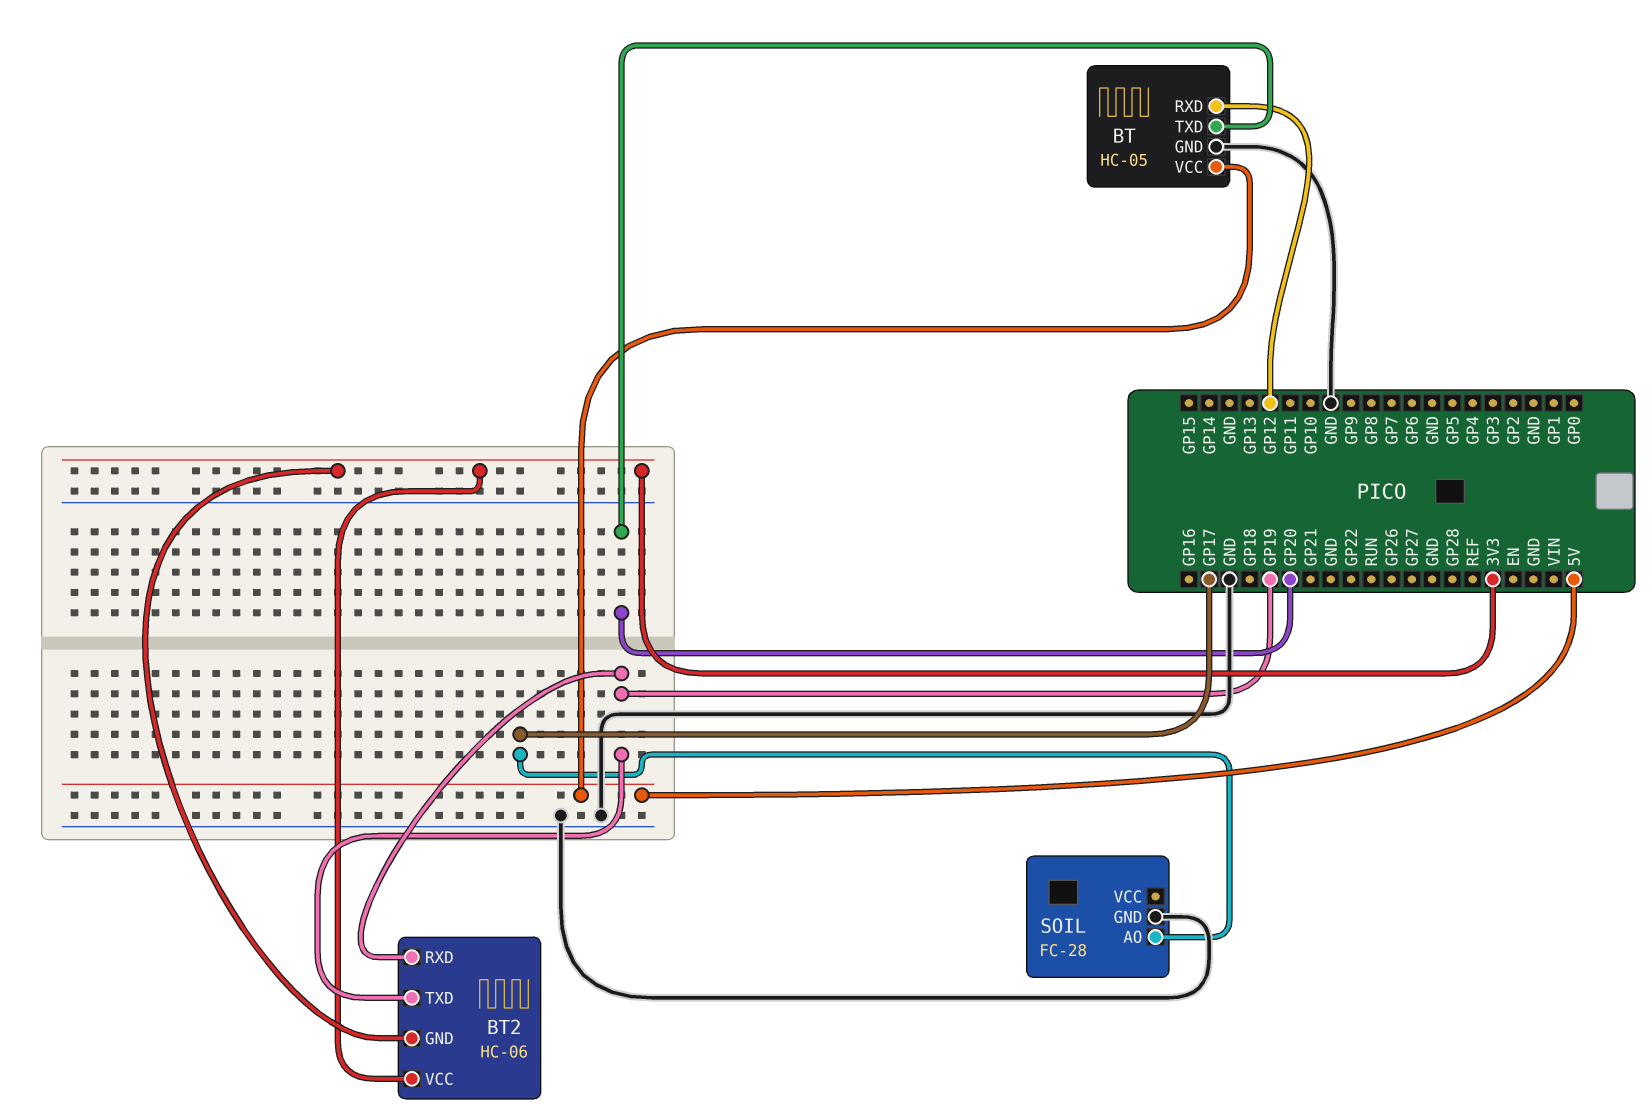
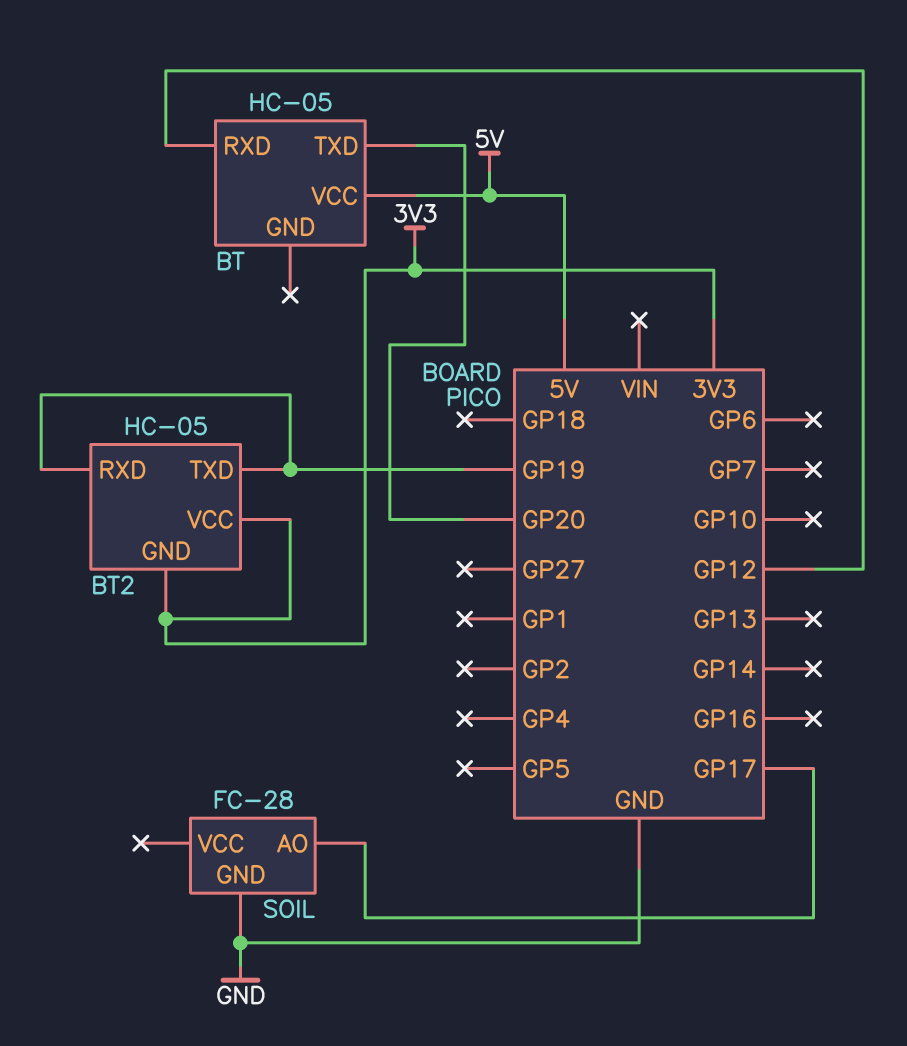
BT pin GND: GND -> none
BT2: HC-06 -> HC-05

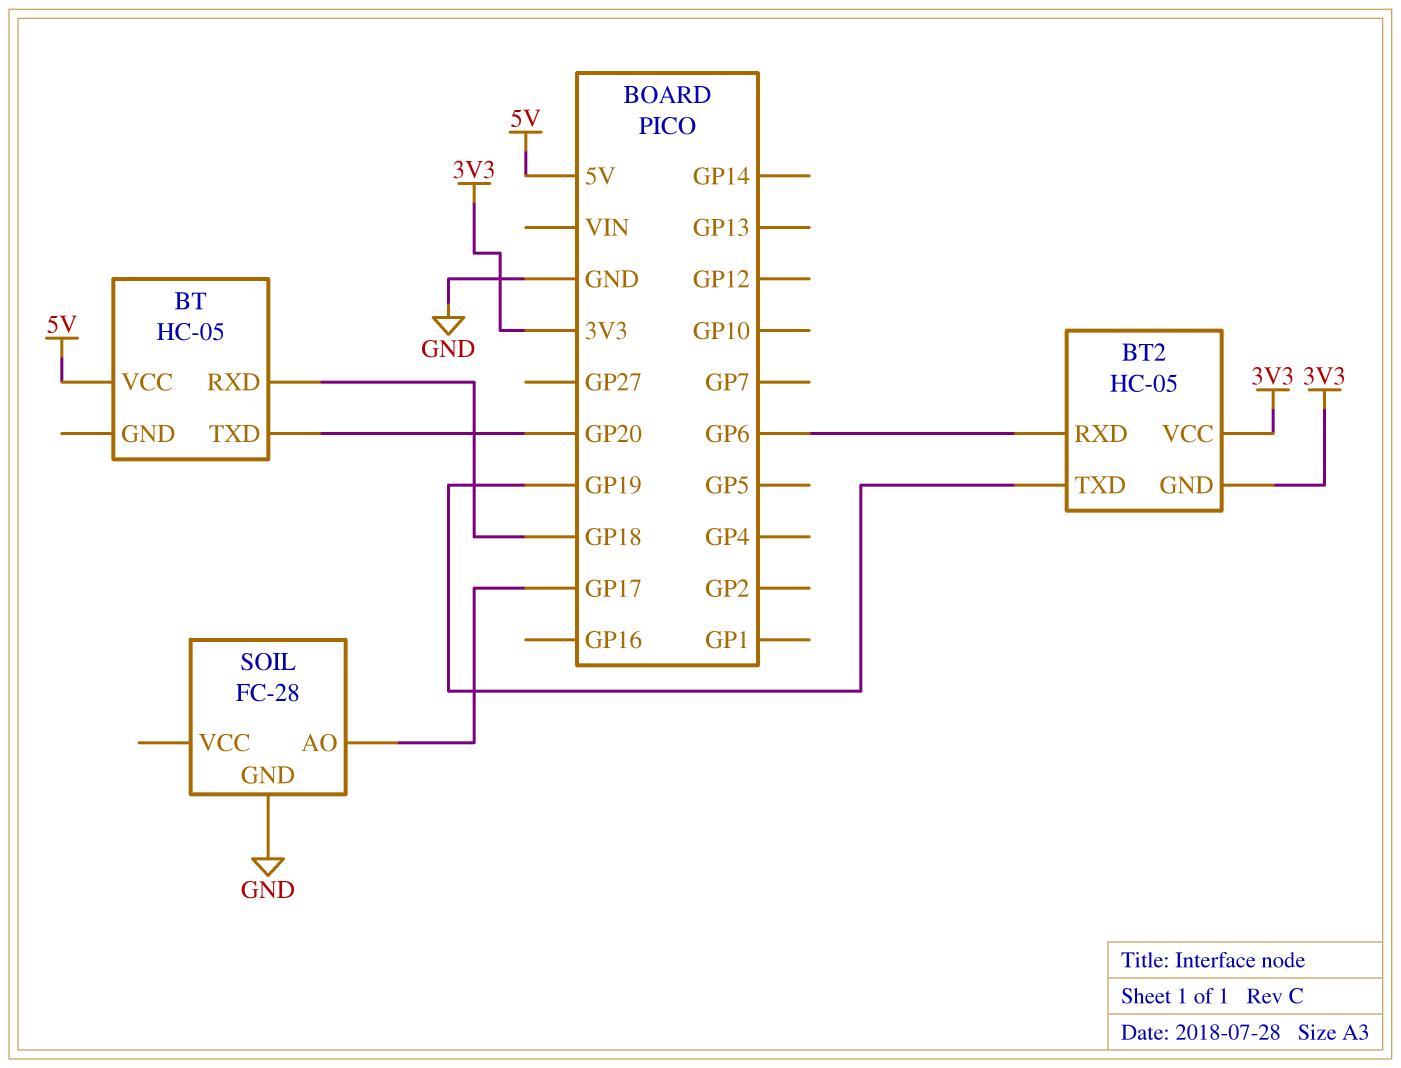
BT pin RXD: GP12 -> GP18
BT2 pin RXD: GP19 -> GP6

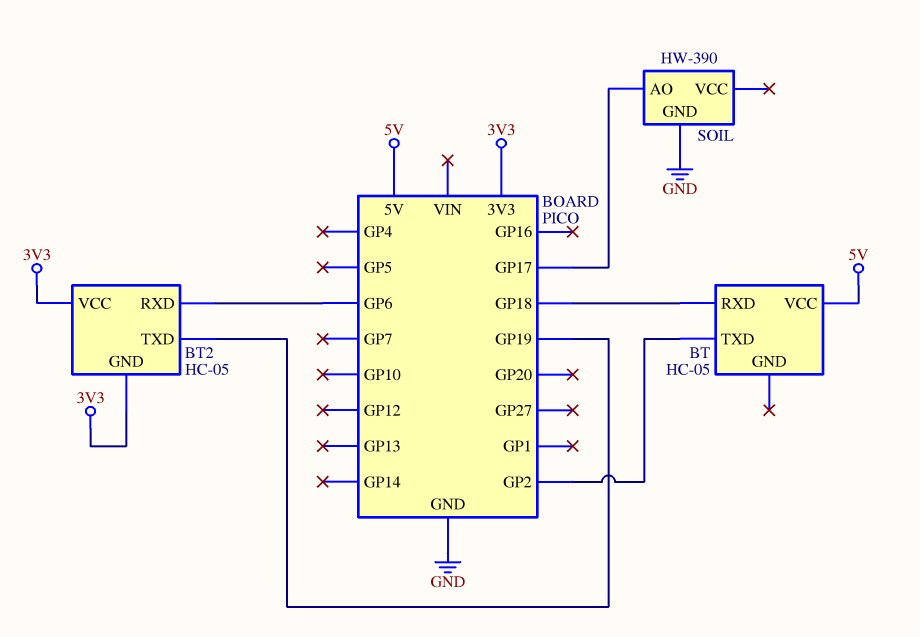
BT pin TXD: GP20 -> GP2
SOIL: FC-28 -> HW-390

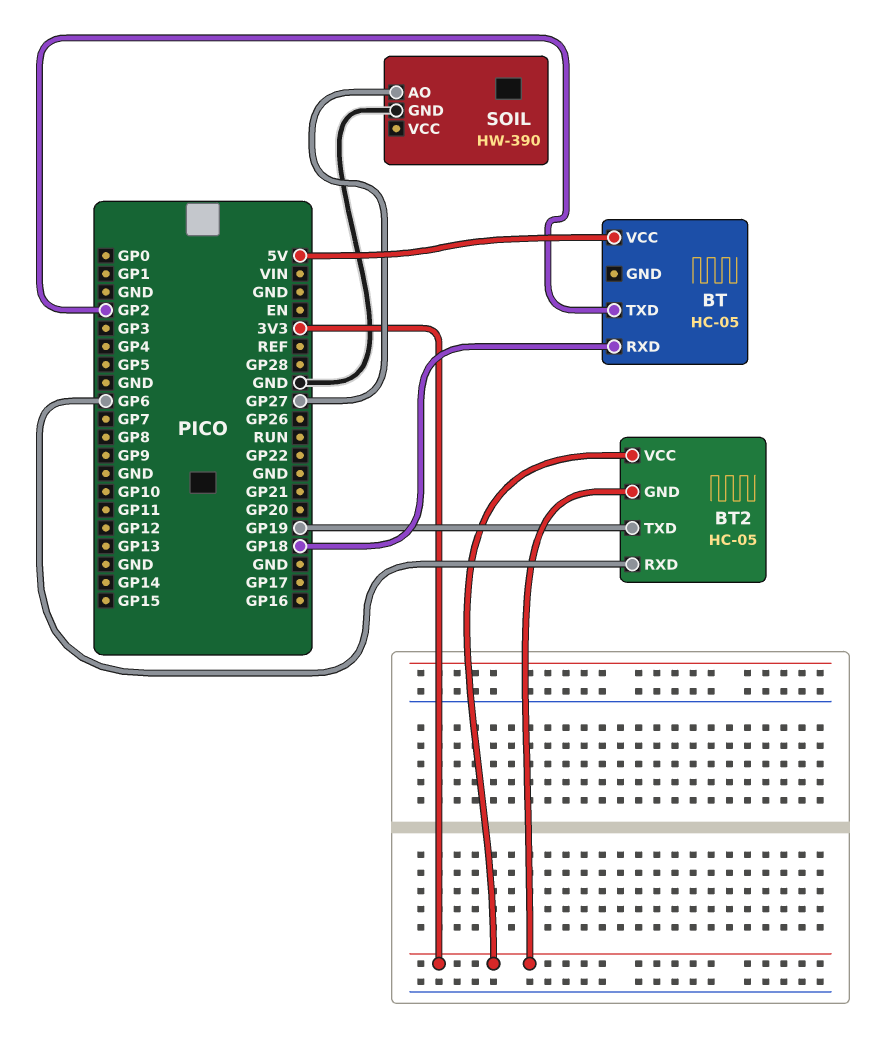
SOIL pin AO: GP17 -> GP27

